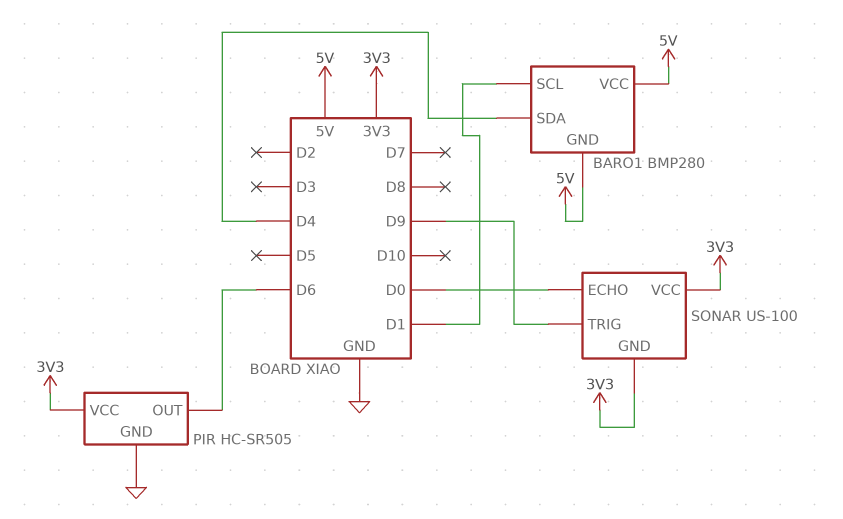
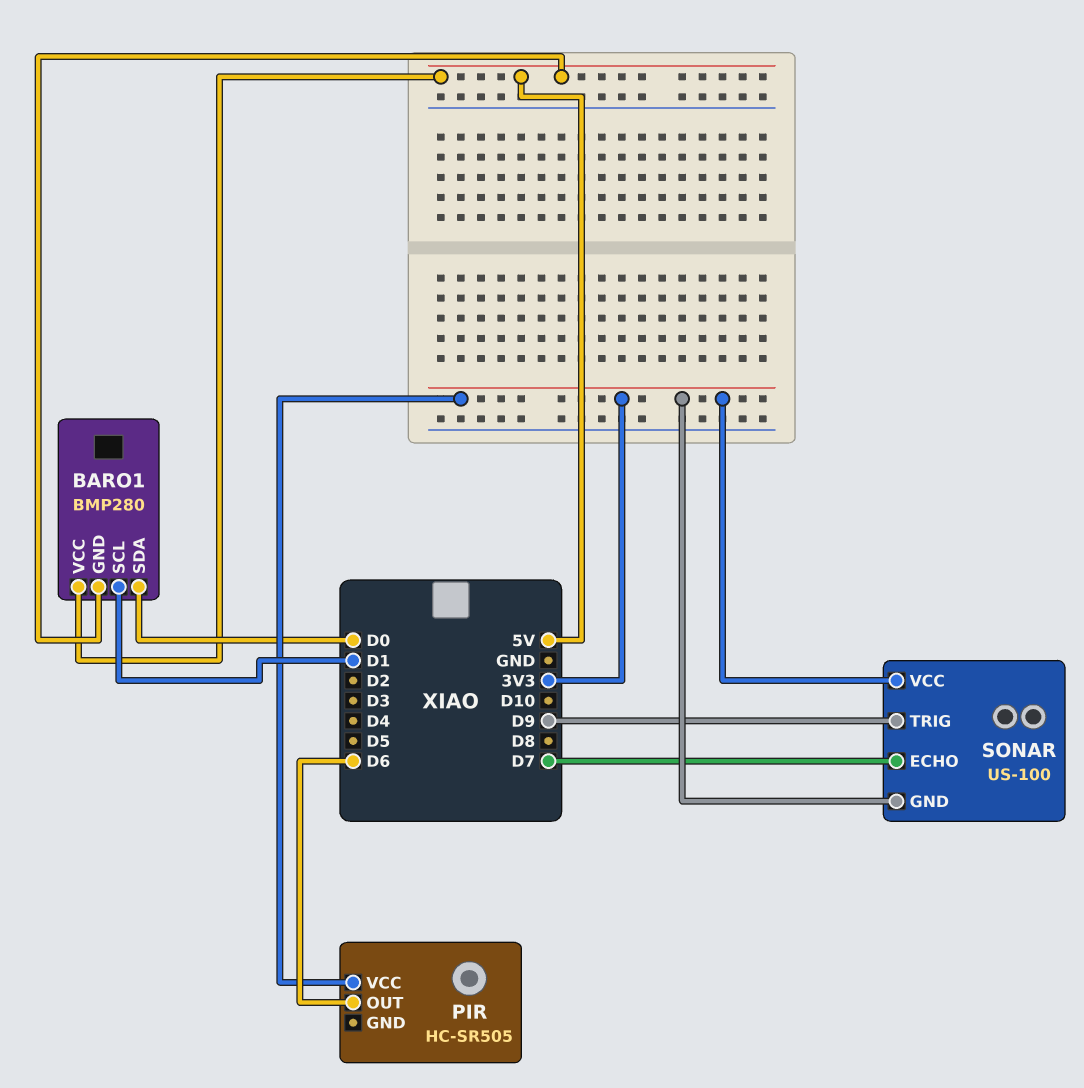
BARO1 pin SDA: D4 -> D0
PIR pin GND: GND -> none
SONAR pin ECHO: D0 -> D7

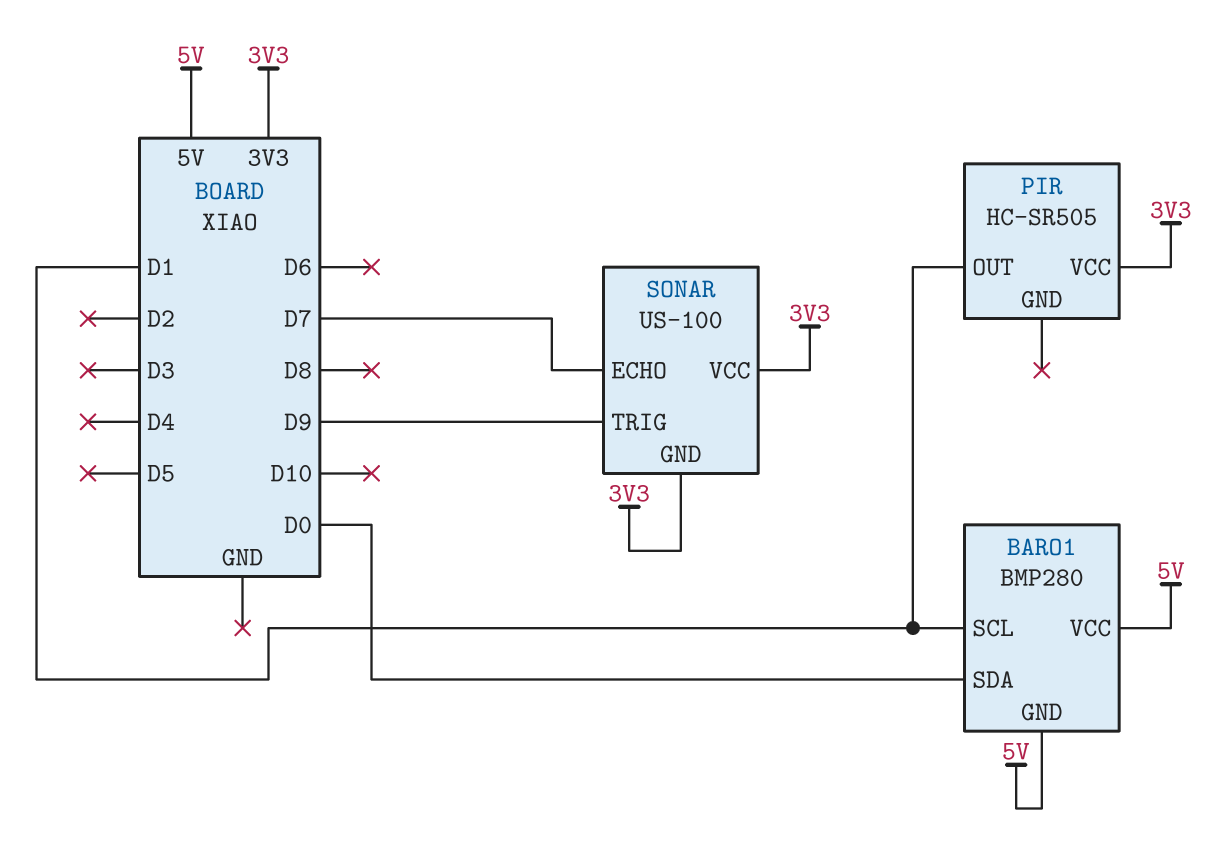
PIR pin OUT: D6 -> D1

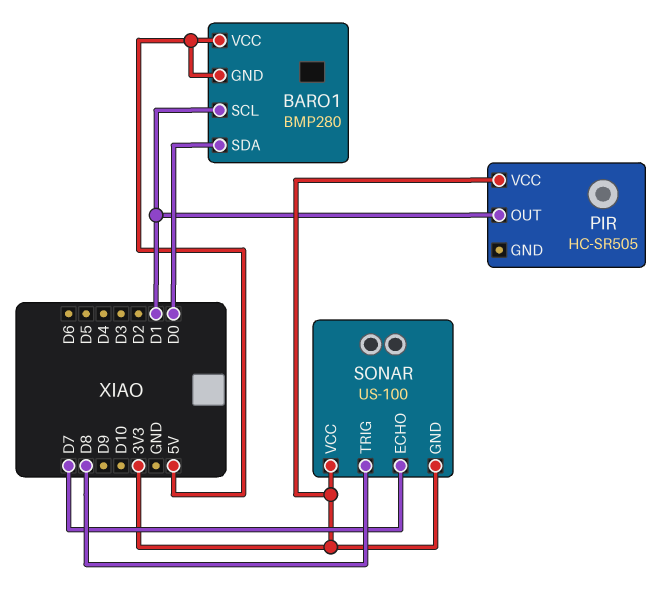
SONAR pin TRIG: D9 -> D8

